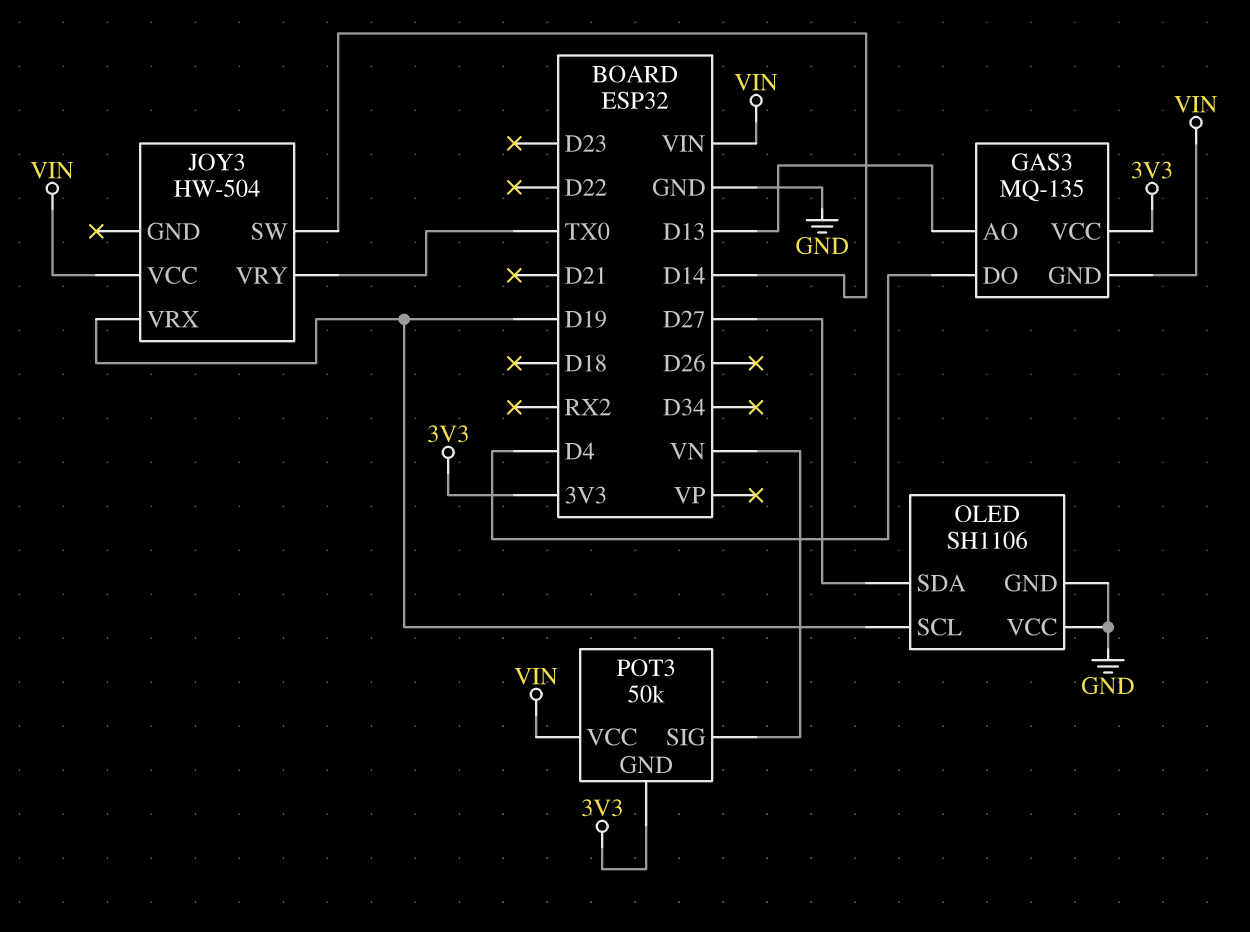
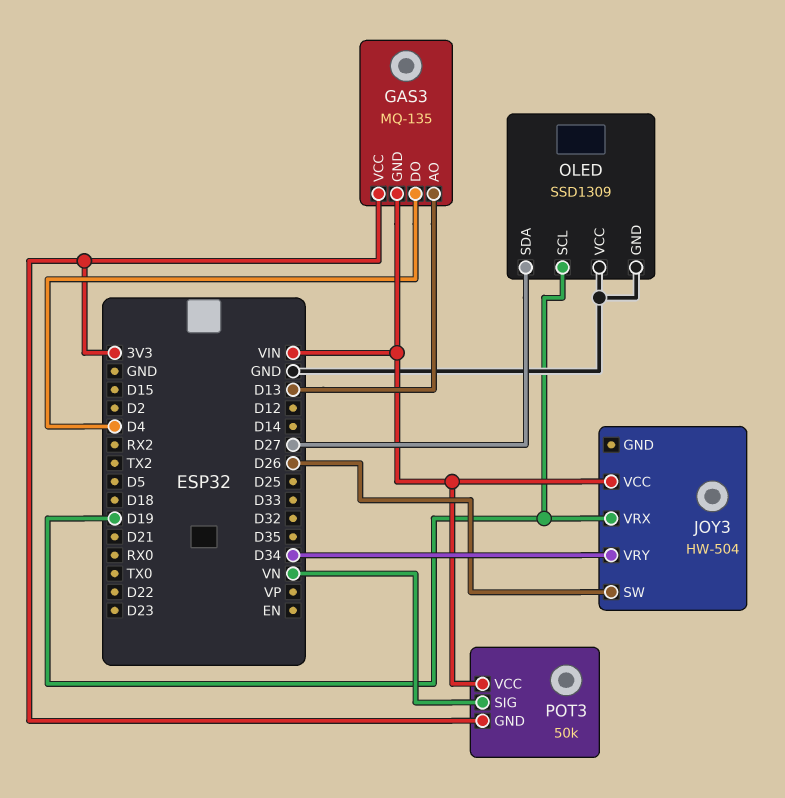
JOY3 pin SW: D14 -> D26
JOY3 pin VRY: TX0 -> D34
OLED: SH1106 -> SSD1309

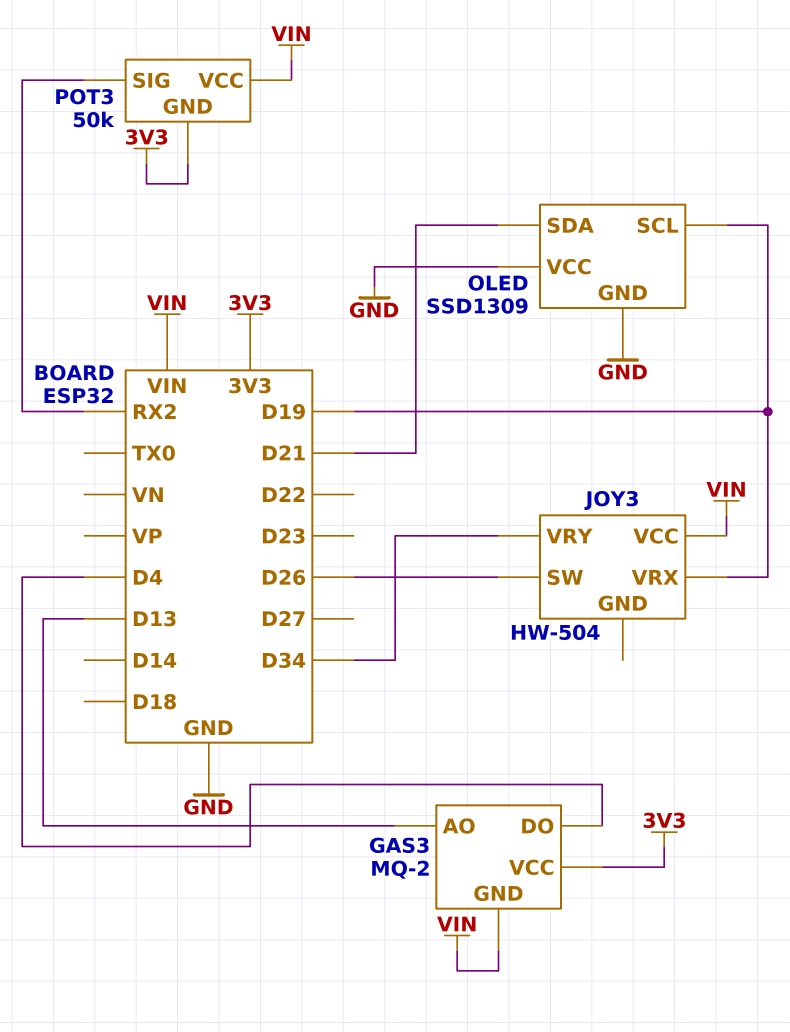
GAS3: MQ-135 -> MQ-2
OLED pin SDA: D27 -> D21
POT3 pin SIG: VN -> RX2

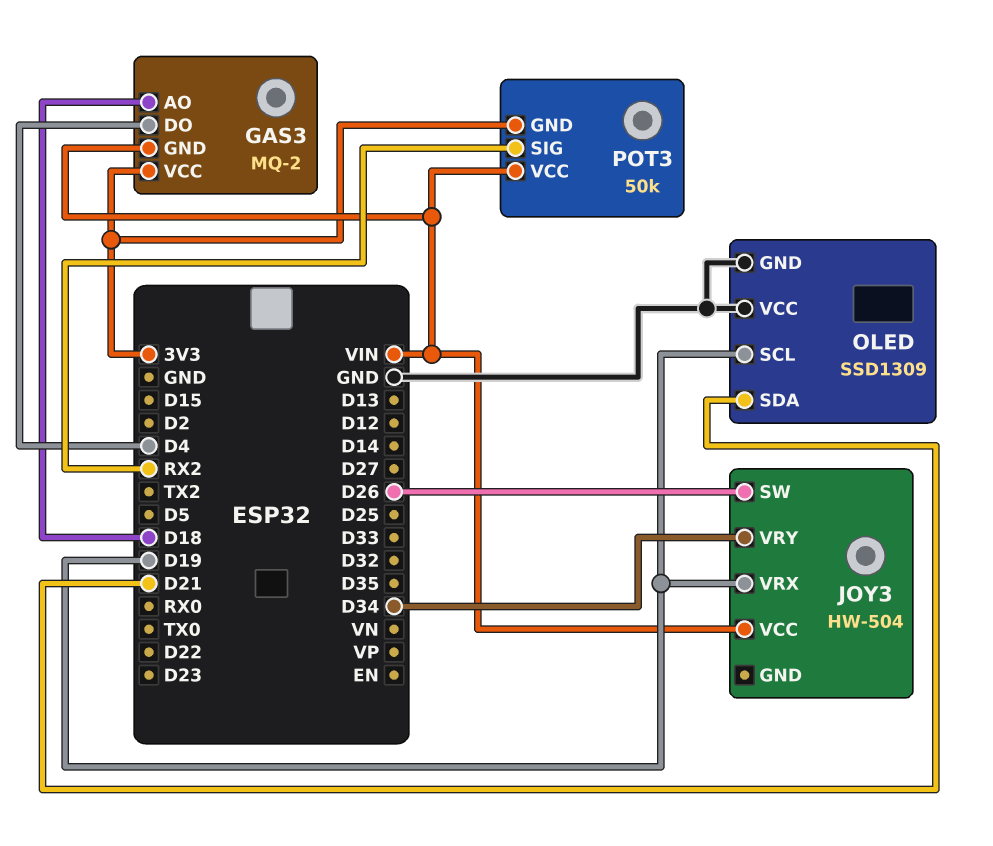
GAS3 pin AO: D13 -> D18

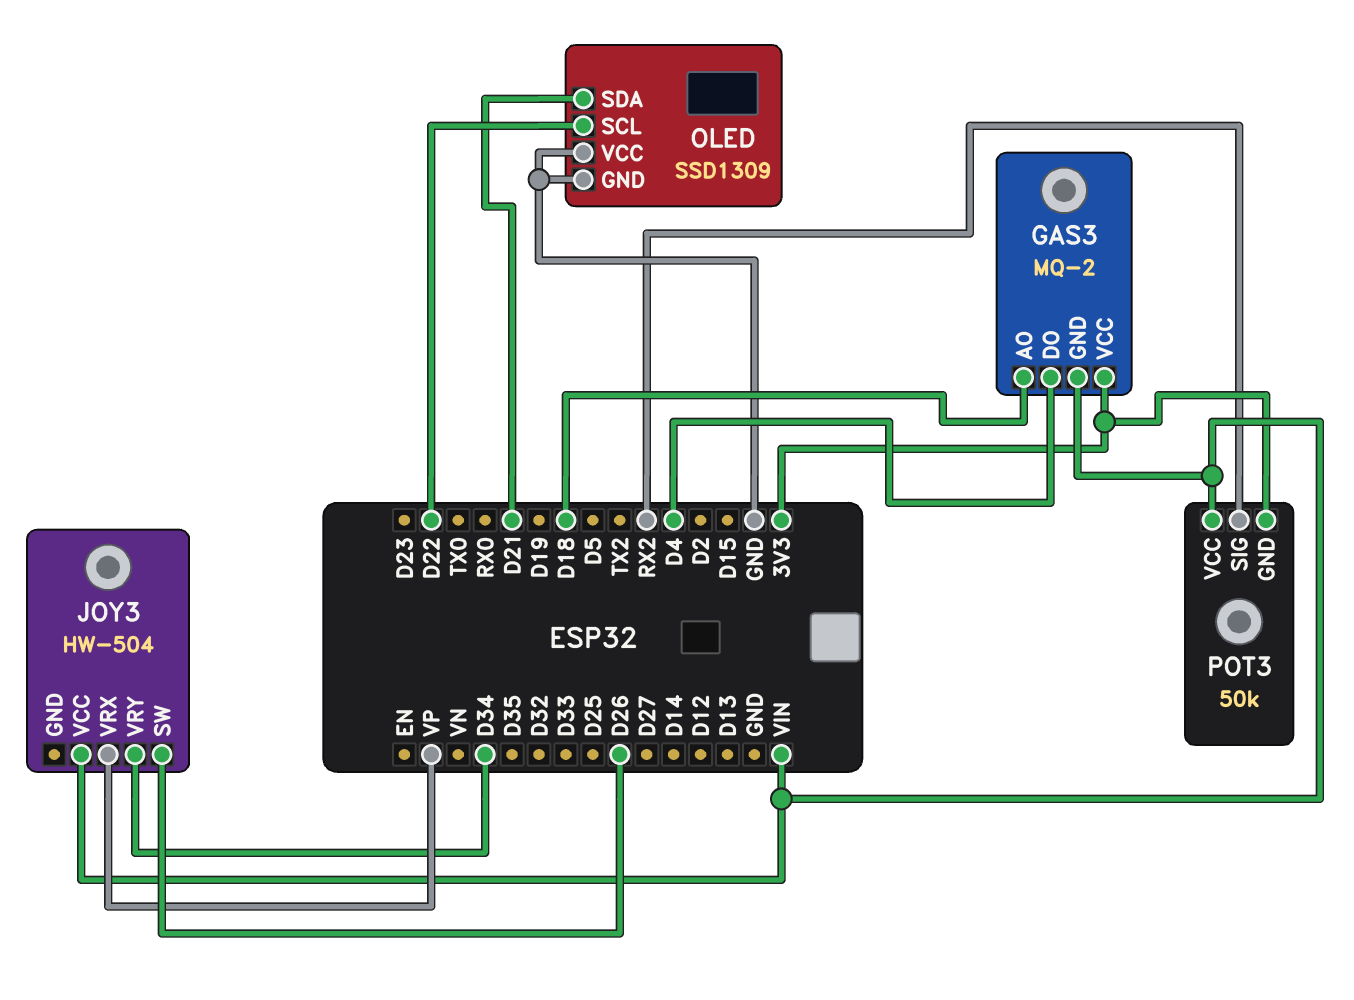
JOY3 pin VRX: D19 -> VP
OLED pin SCL: D19 -> D22

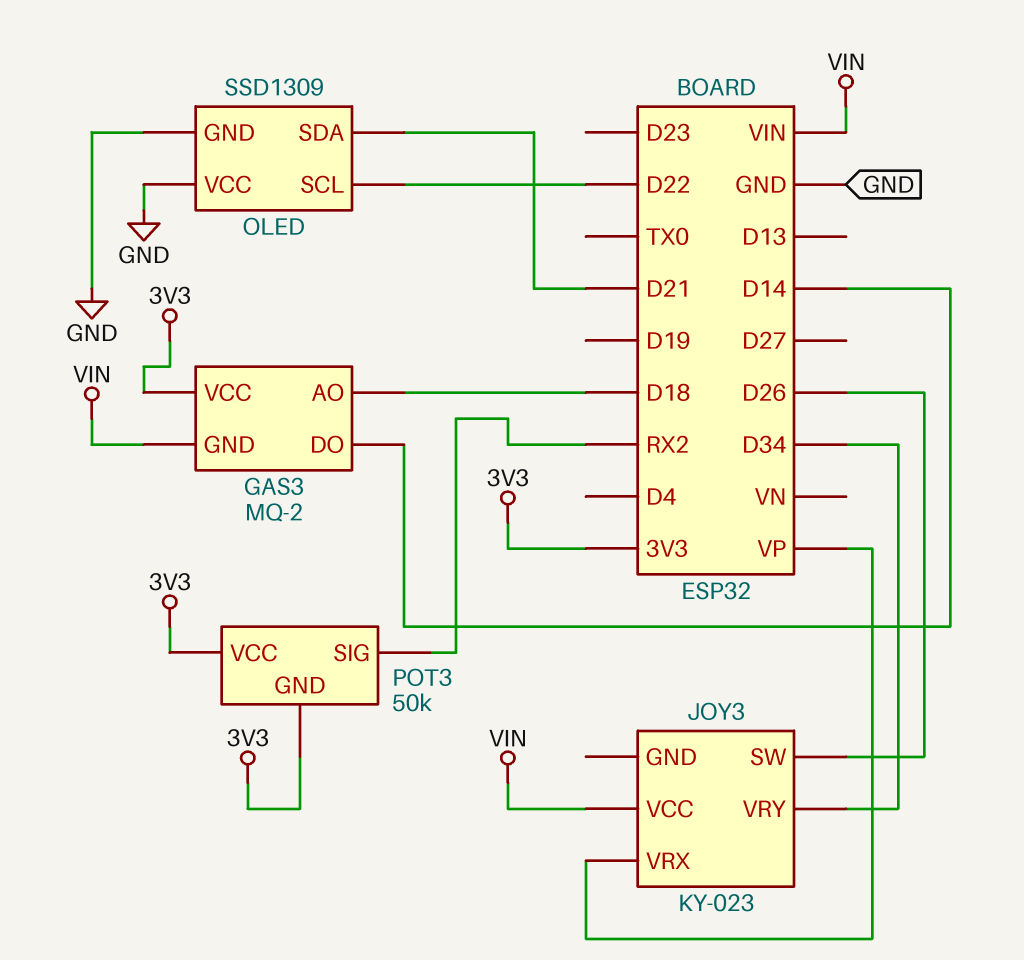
GAS3 pin DO: D4 -> D14
JOY3: HW-504 -> KY-023
POT3 pin VCC: VIN -> 3V3

